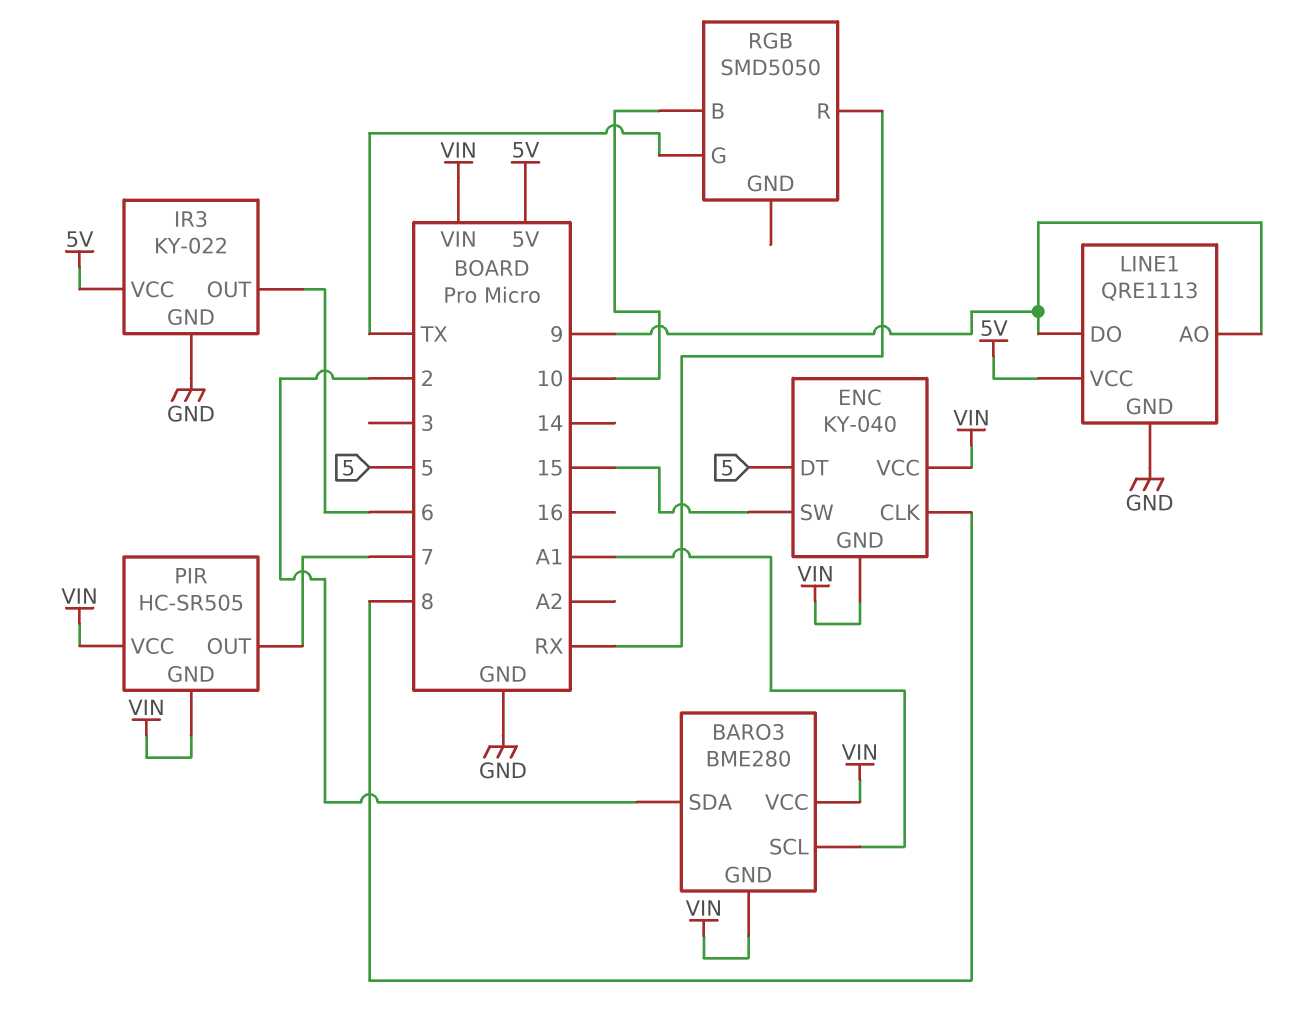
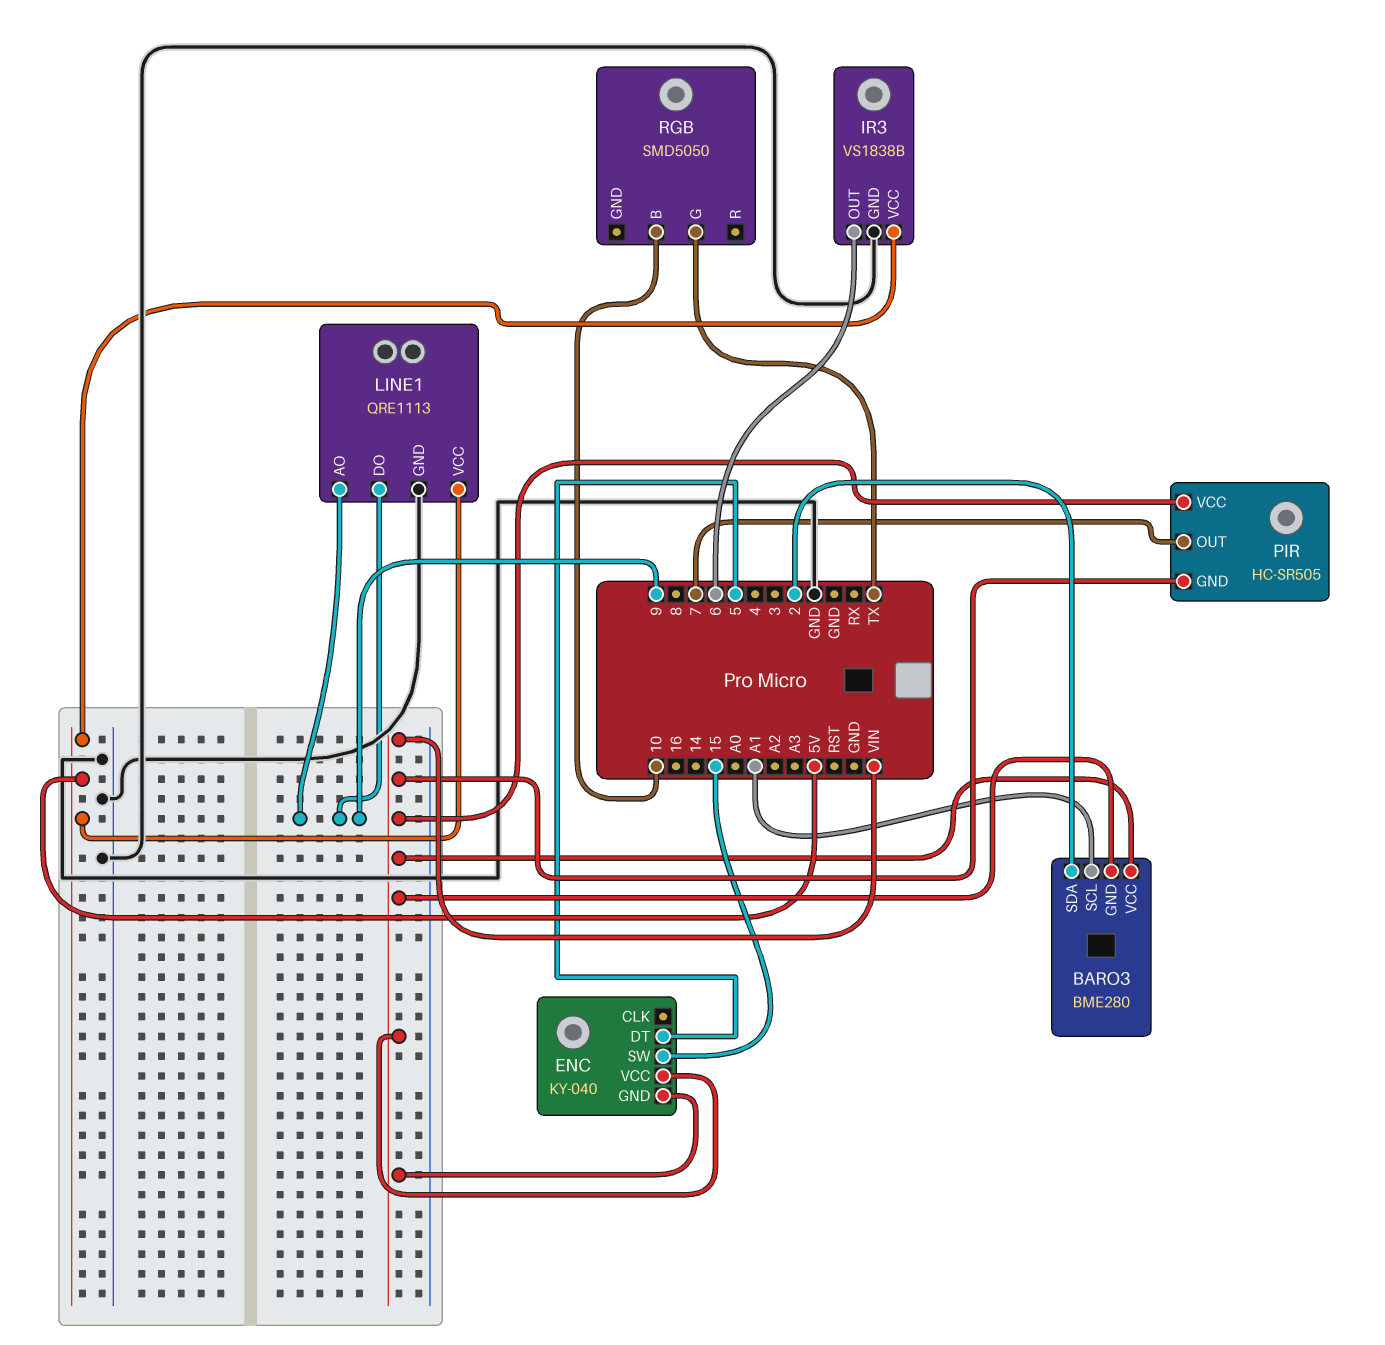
ENC pin CLK: 8 -> none
IR3: KY-022 -> VS1838B
RGB pin R: RX -> none

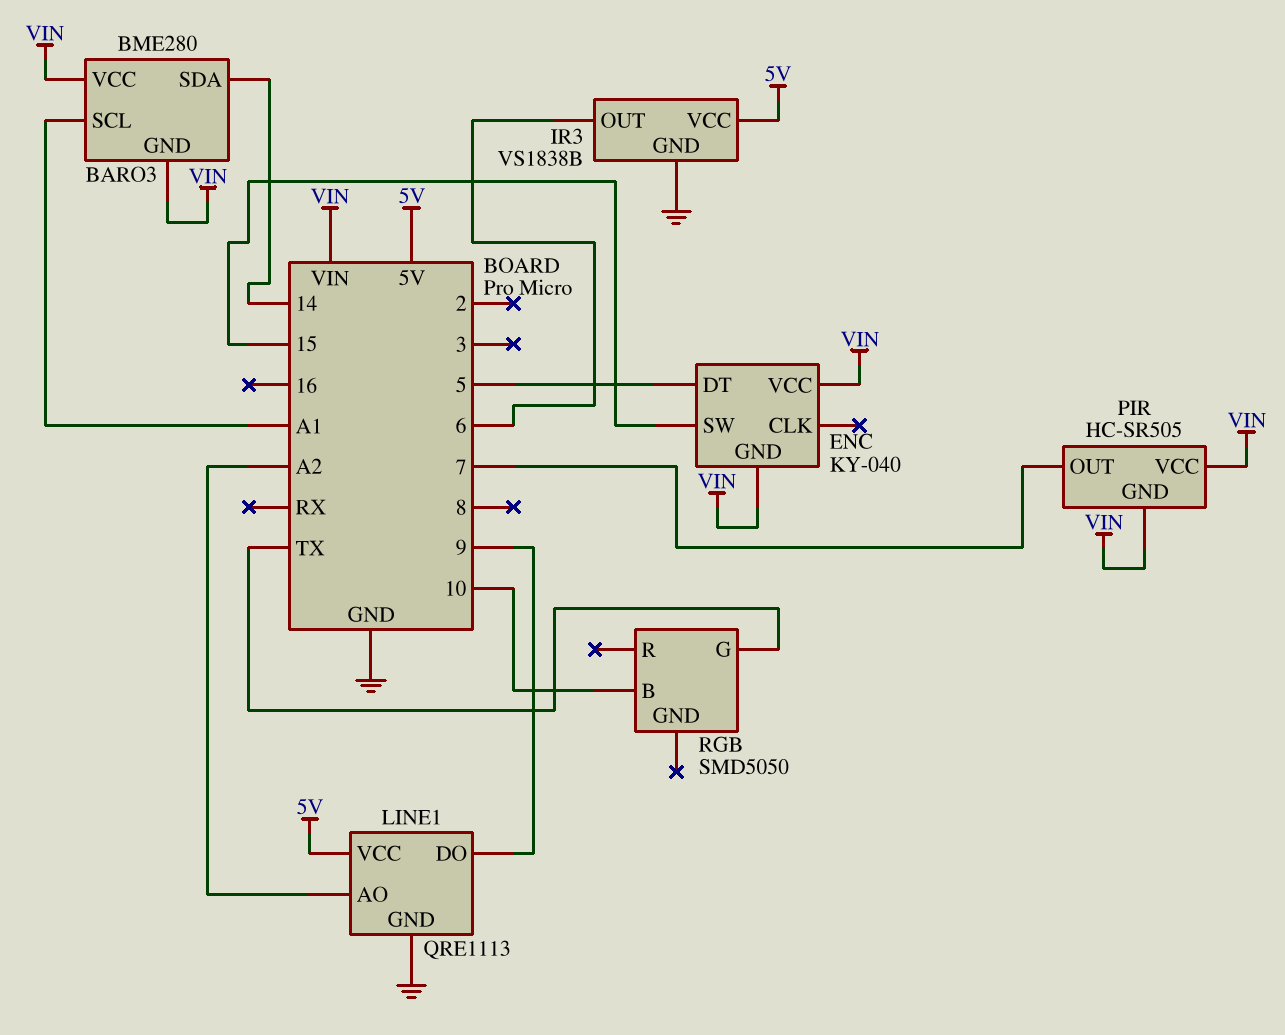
BARO3 pin SDA: 2 -> 14
LINE1 pin AO: 9 -> A2

